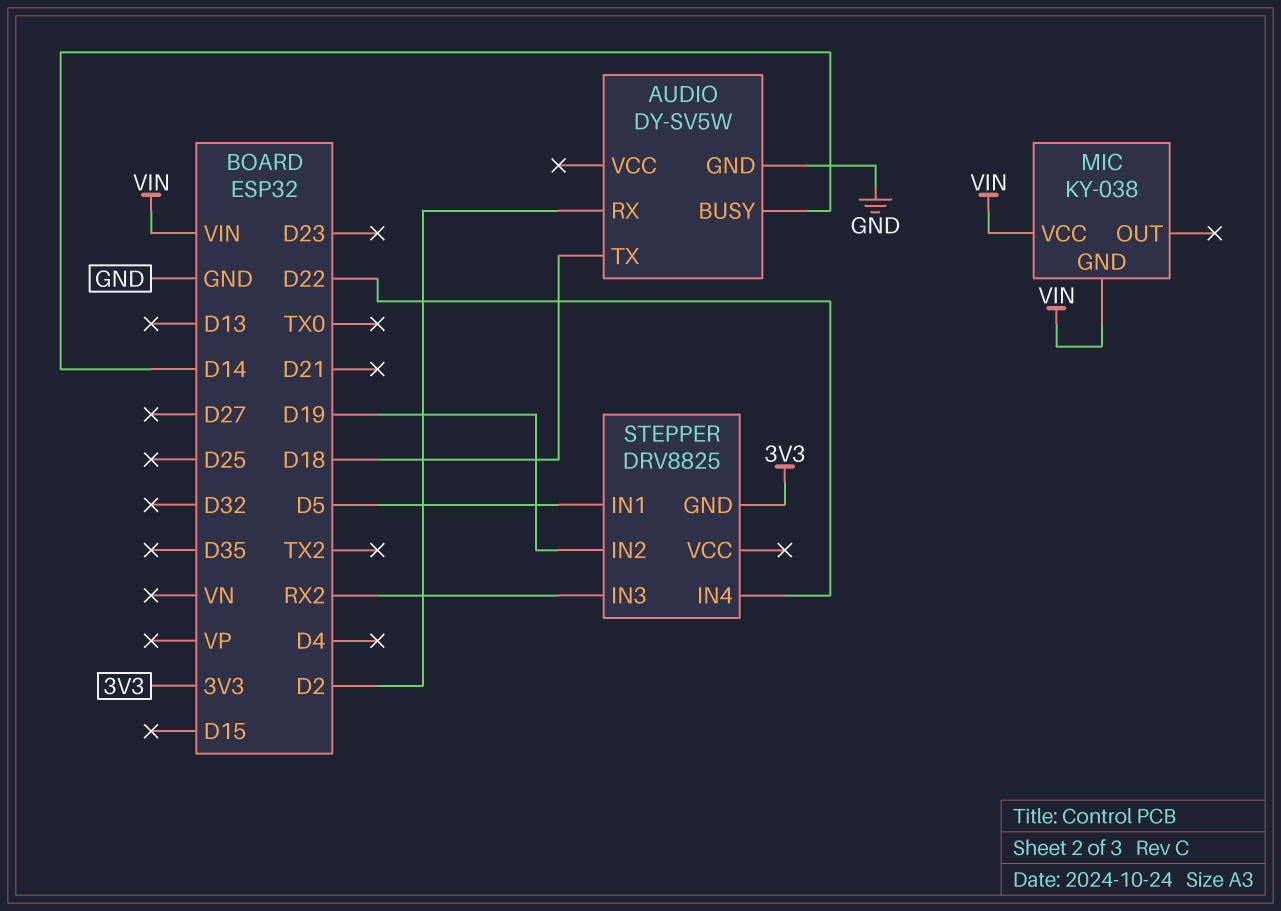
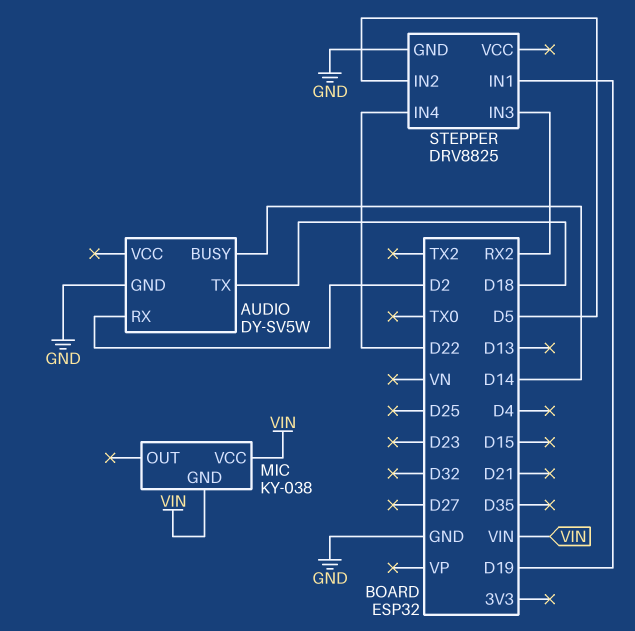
STEPPER pin GND: 3V3 -> GND
STEPPER pin IN1: D5 -> D19
STEPPER pin IN2: D19 -> D5

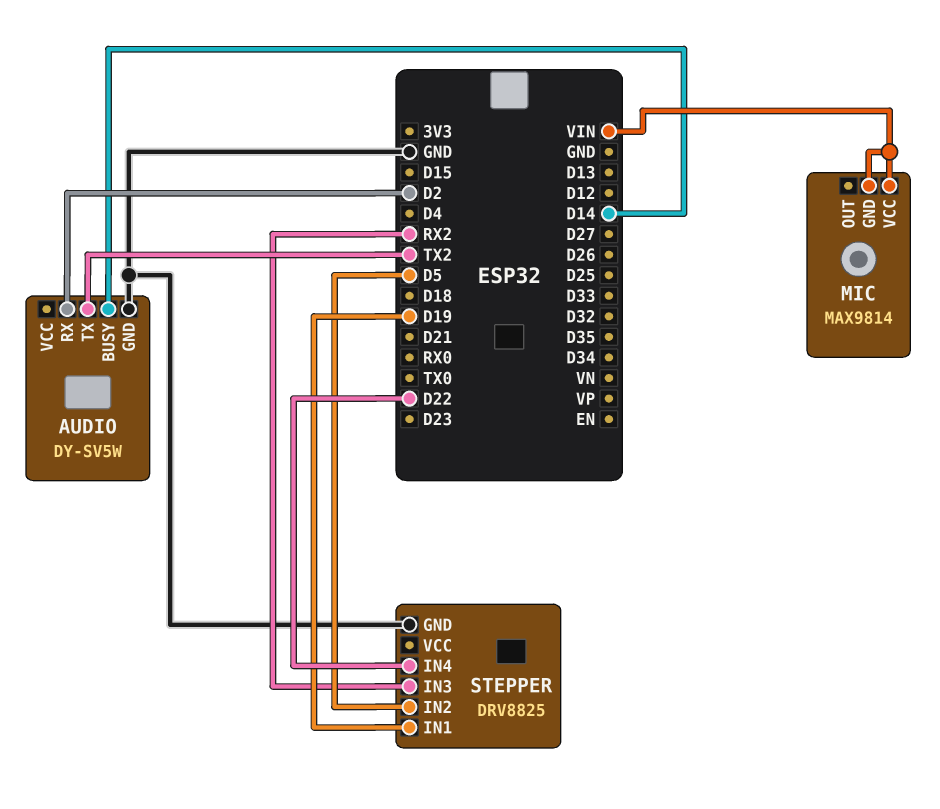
AUDIO pin TX: D18 -> TX2
MIC: KY-038 -> MAX9814

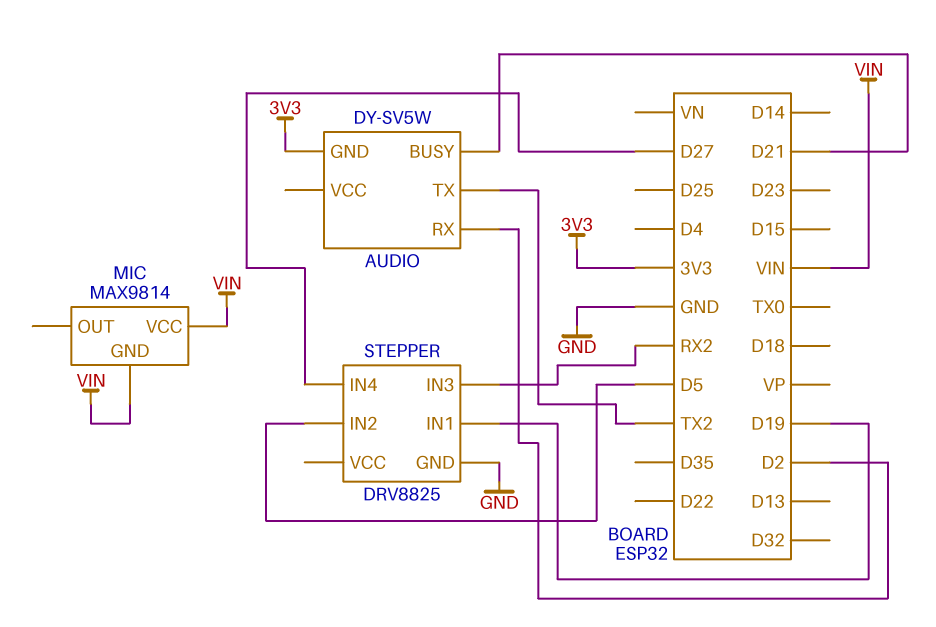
AUDIO pin BUSY: D14 -> D21
AUDIO pin GND: GND -> 3V3
STEPPER pin IN4: D22 -> D27

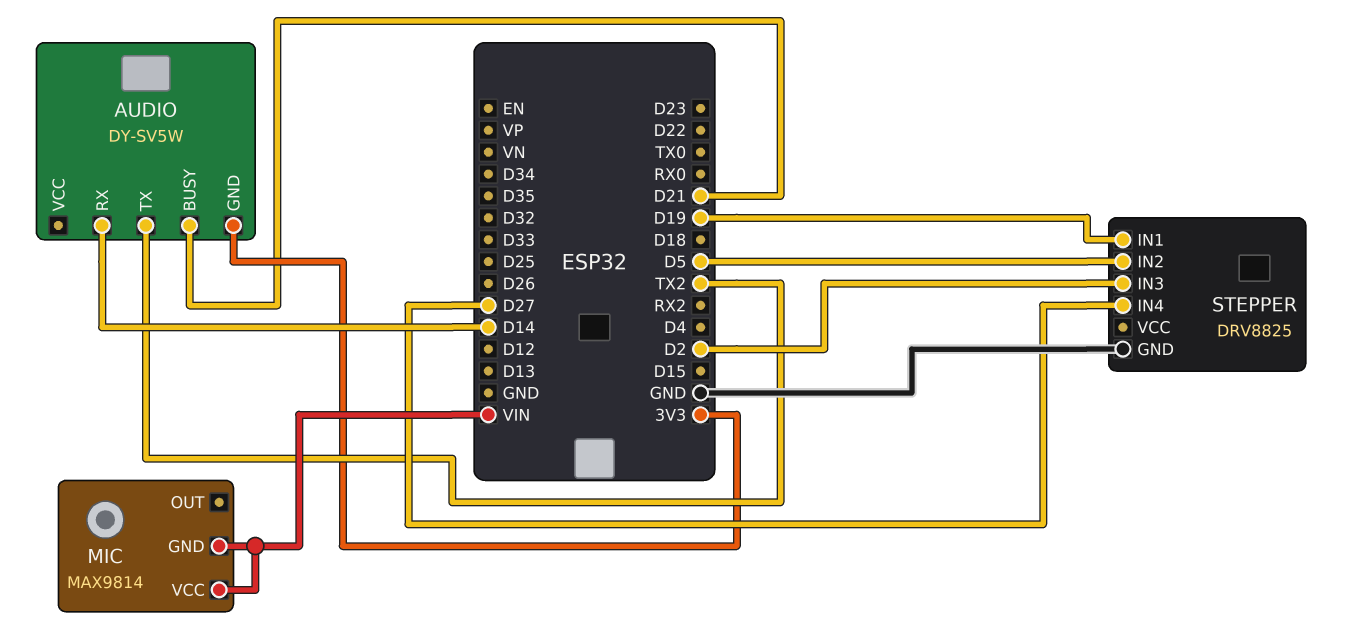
AUDIO pin RX: D2 -> D14
STEPPER pin IN3: RX2 -> D2

